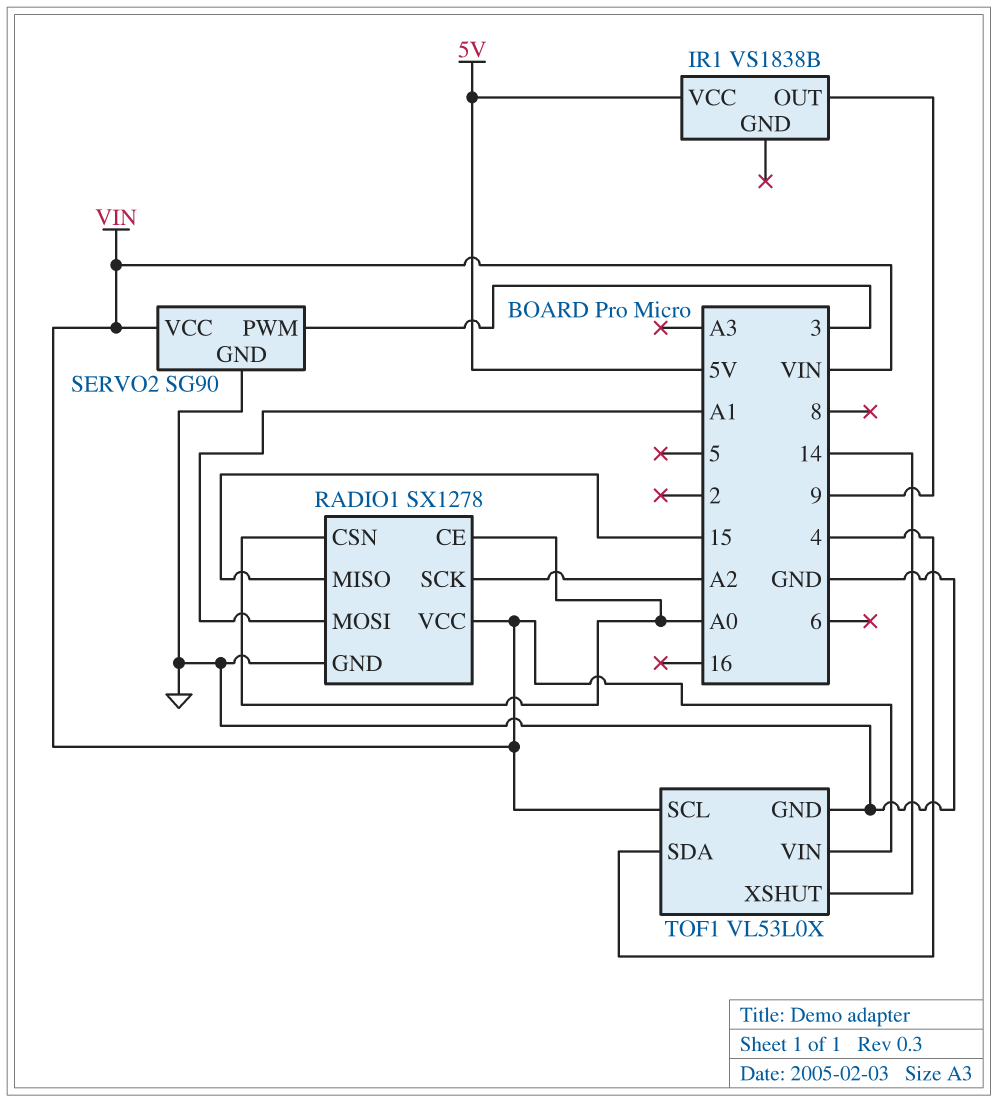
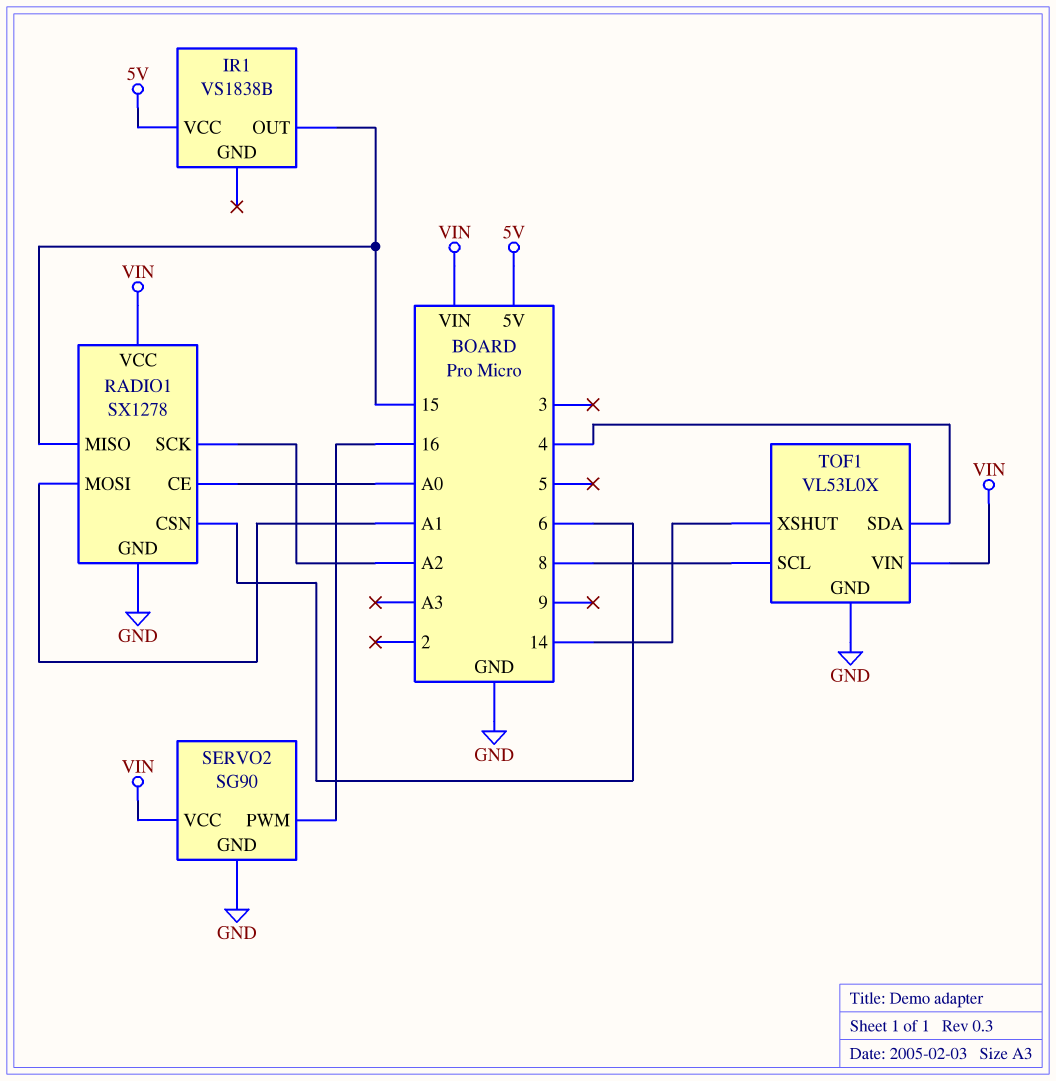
IR1 pin OUT: 9 -> 15
RADIO1 pin CSN: A0 -> 6
SERVO2 pin PWM: 3 -> 16
TOF1 pin SCL: VIN -> 8

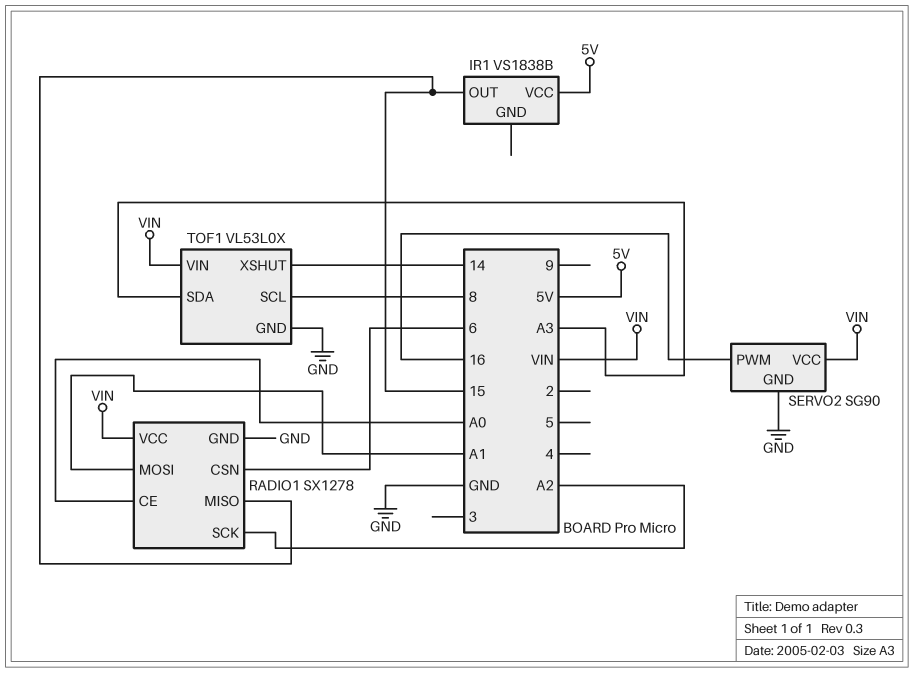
TOF1 pin SDA: 4 -> A3

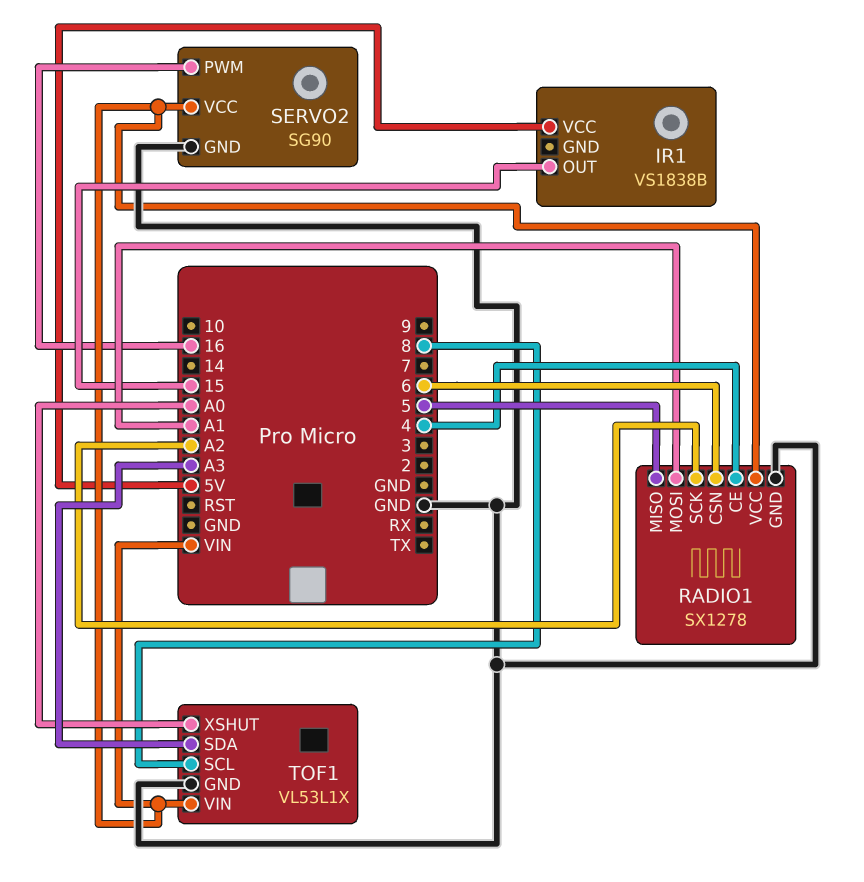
RADIO1 pin CE: A0 -> 4
RADIO1 pin MISO: 15 -> 5
TOF1: VL53L0X -> VL53L1X
TOF1 pin XSHUT: 14 -> A0

